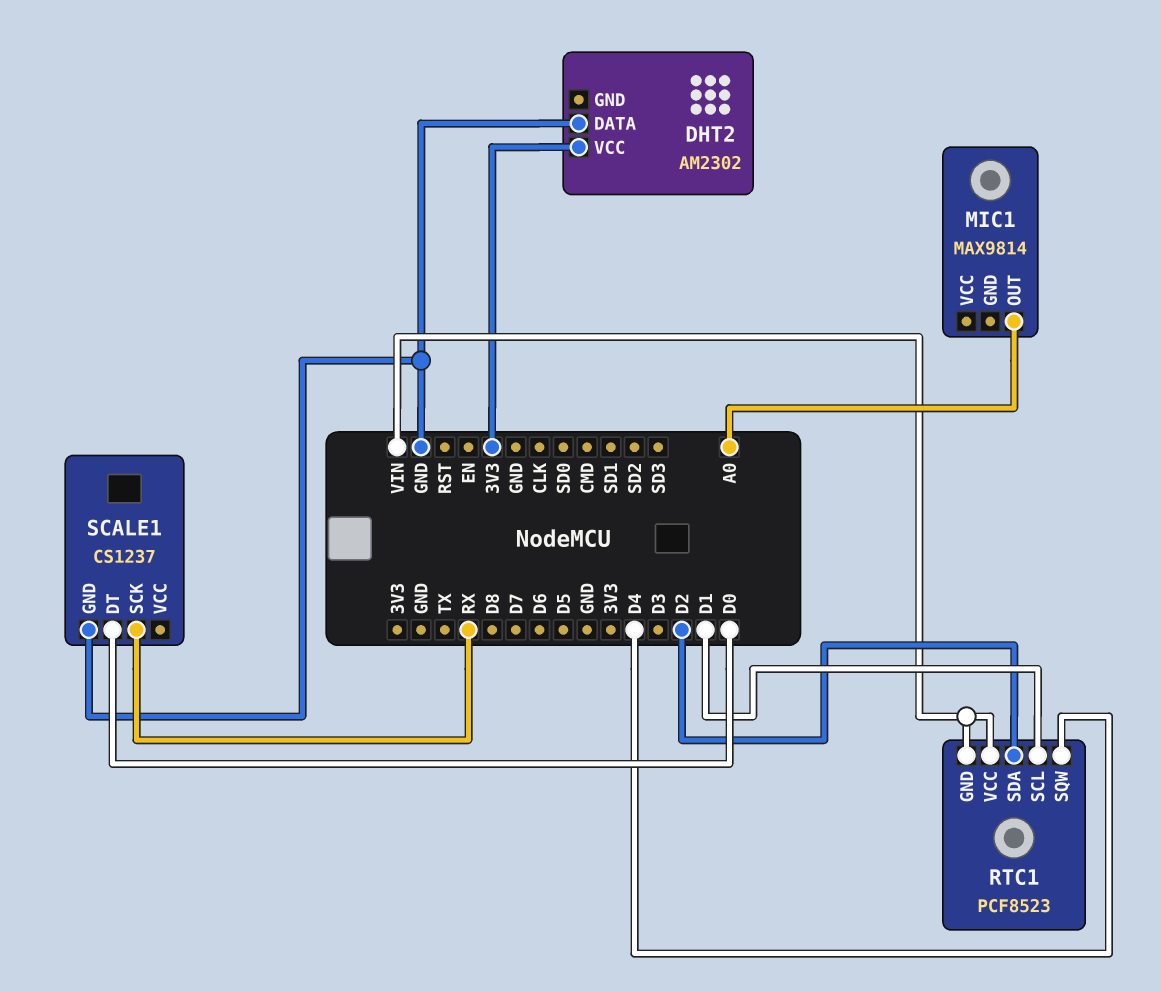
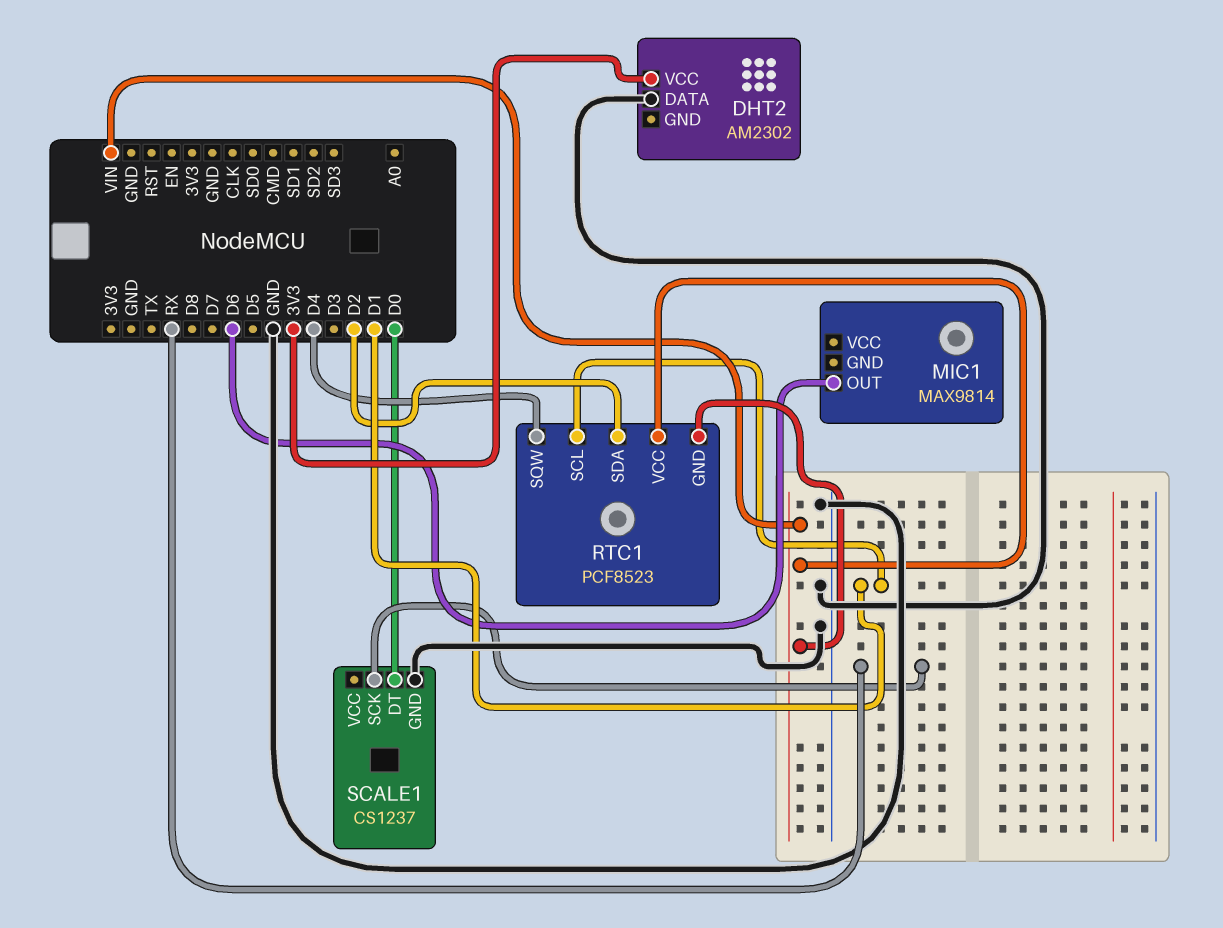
MIC1 pin OUT: A0 -> D6

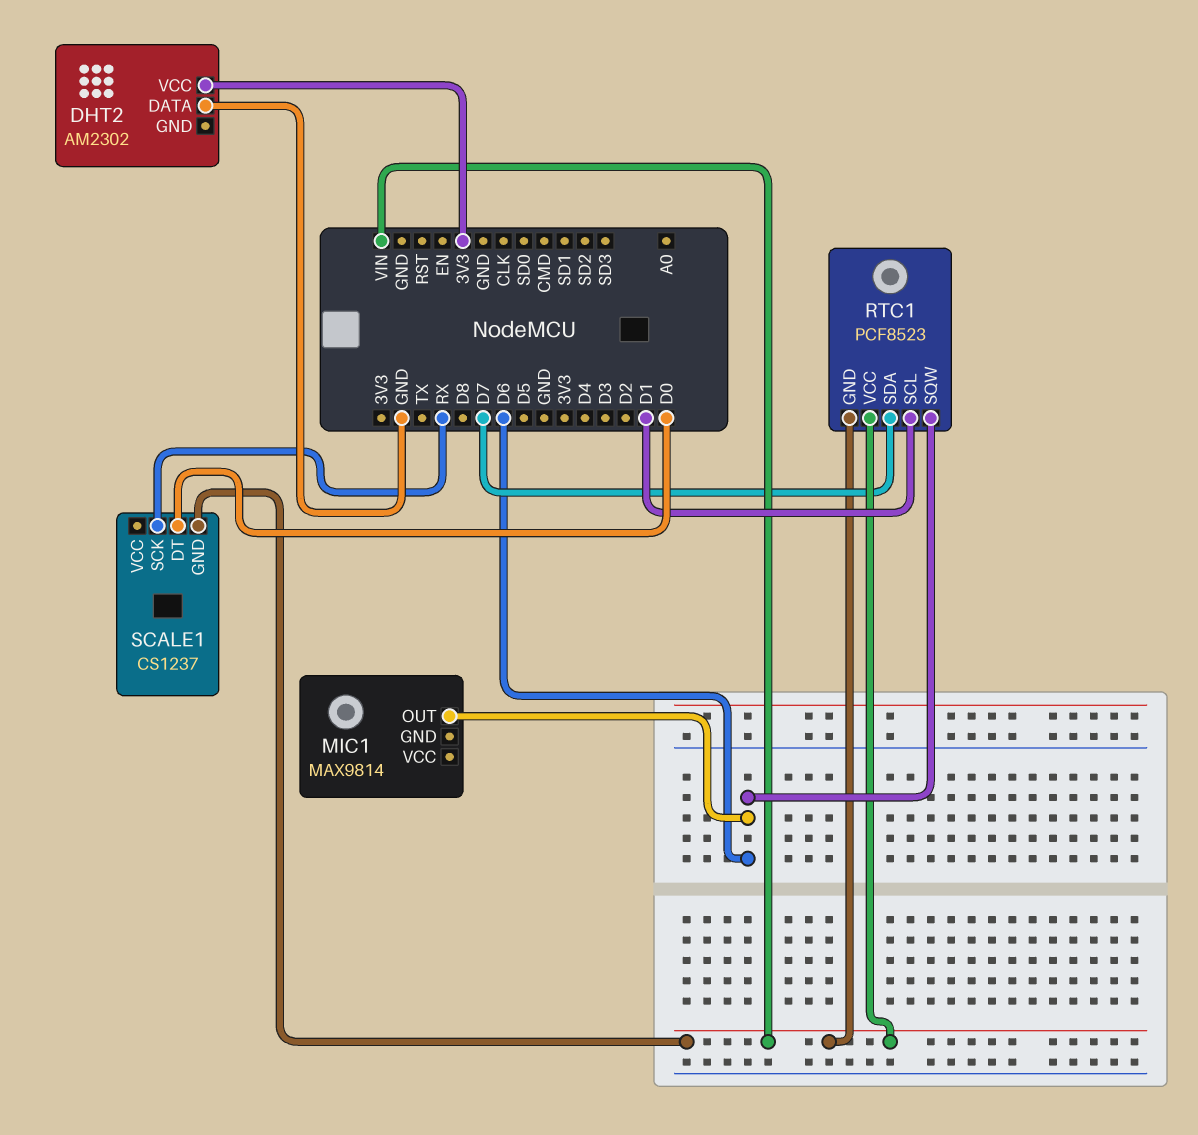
RTC1 pin SDA: D2 -> D7
RTC1 pin SQW: D4 -> D6
SCALE1 pin GND: GND -> VIN

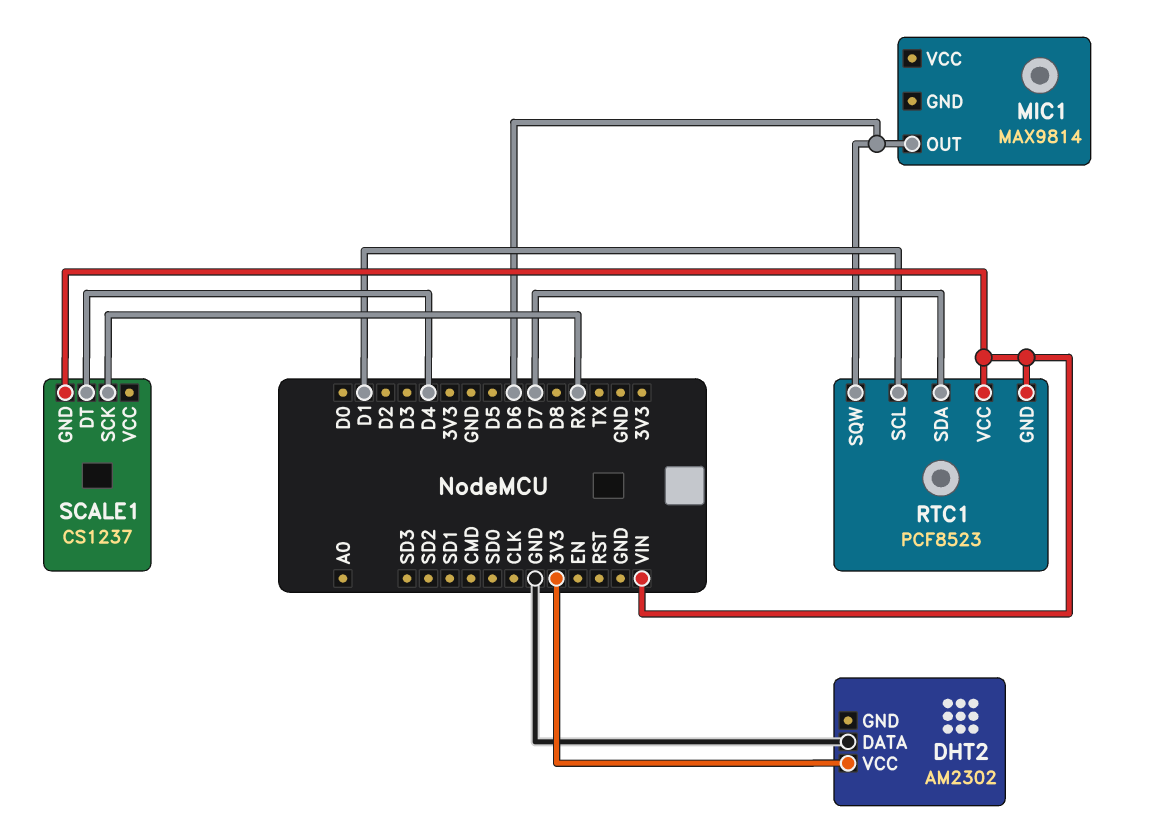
SCALE1 pin DT: D0 -> D4

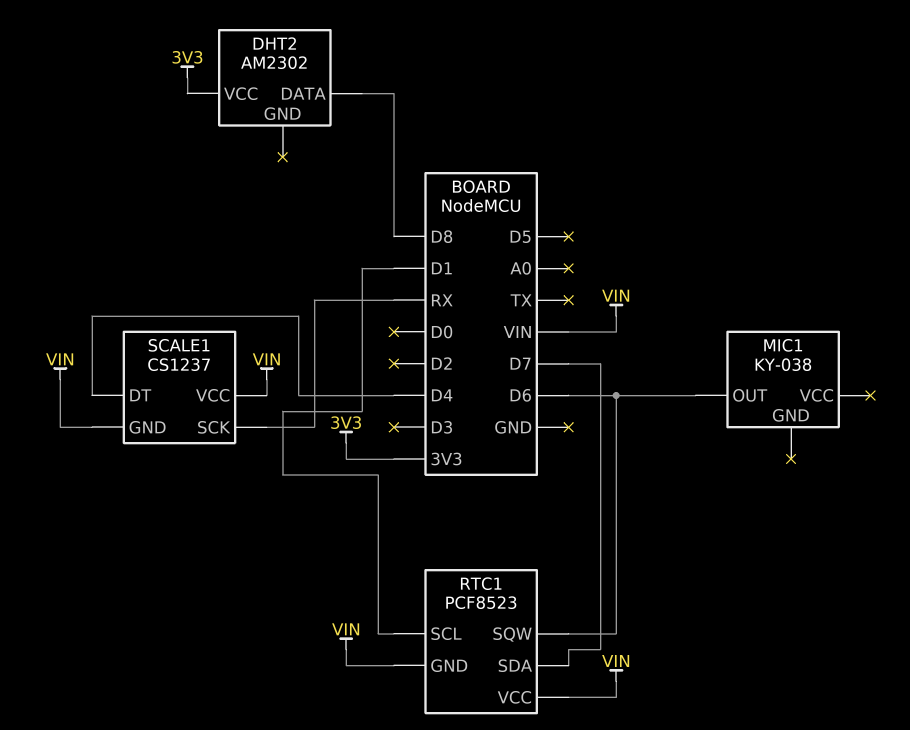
DHT2 pin DATA: GND -> D8
MIC1: MAX9814 -> KY-038
SCALE1 pin VCC: none -> VIN

